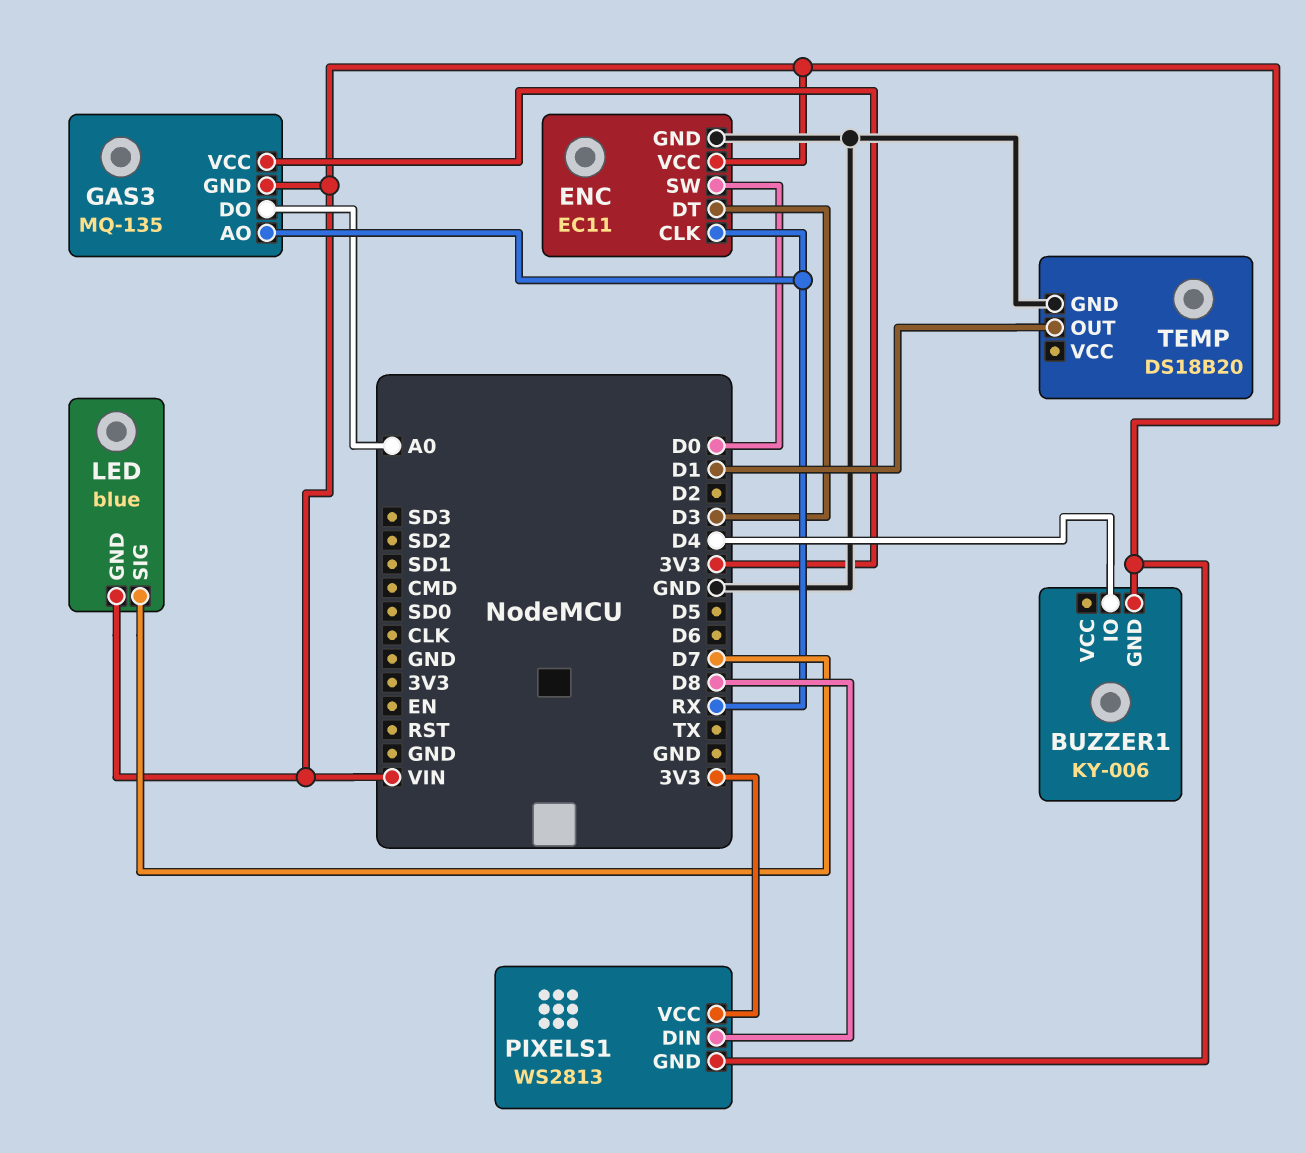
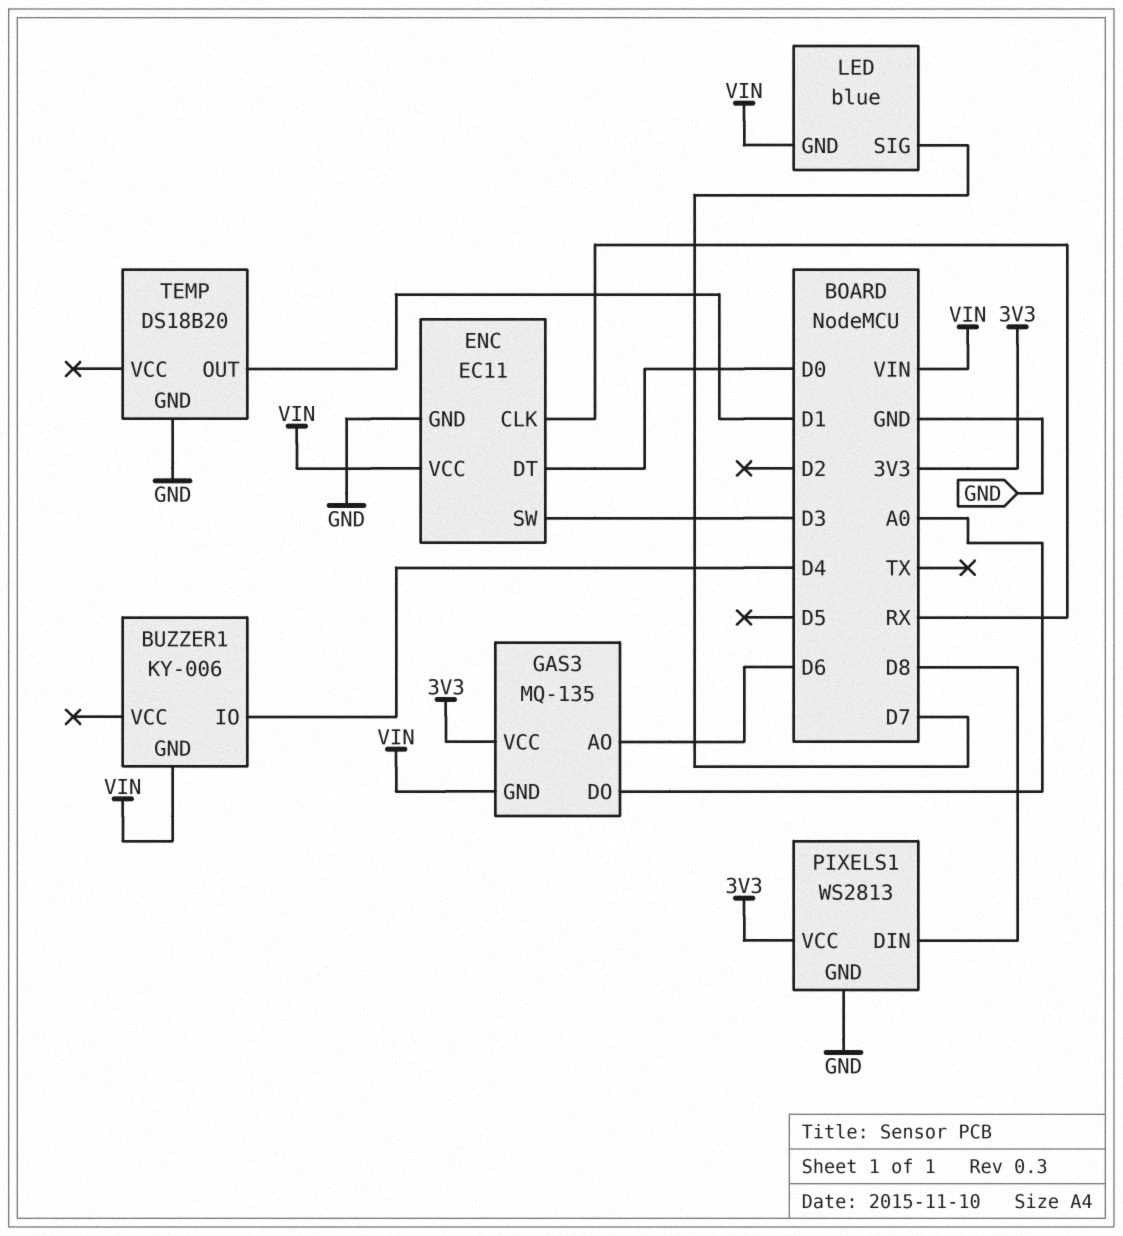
ENC pin DT: D3 -> D0
ENC pin SW: D0 -> D3
GAS3 pin AO: RX -> D6
PIXELS1 pin GND: VIN -> GND

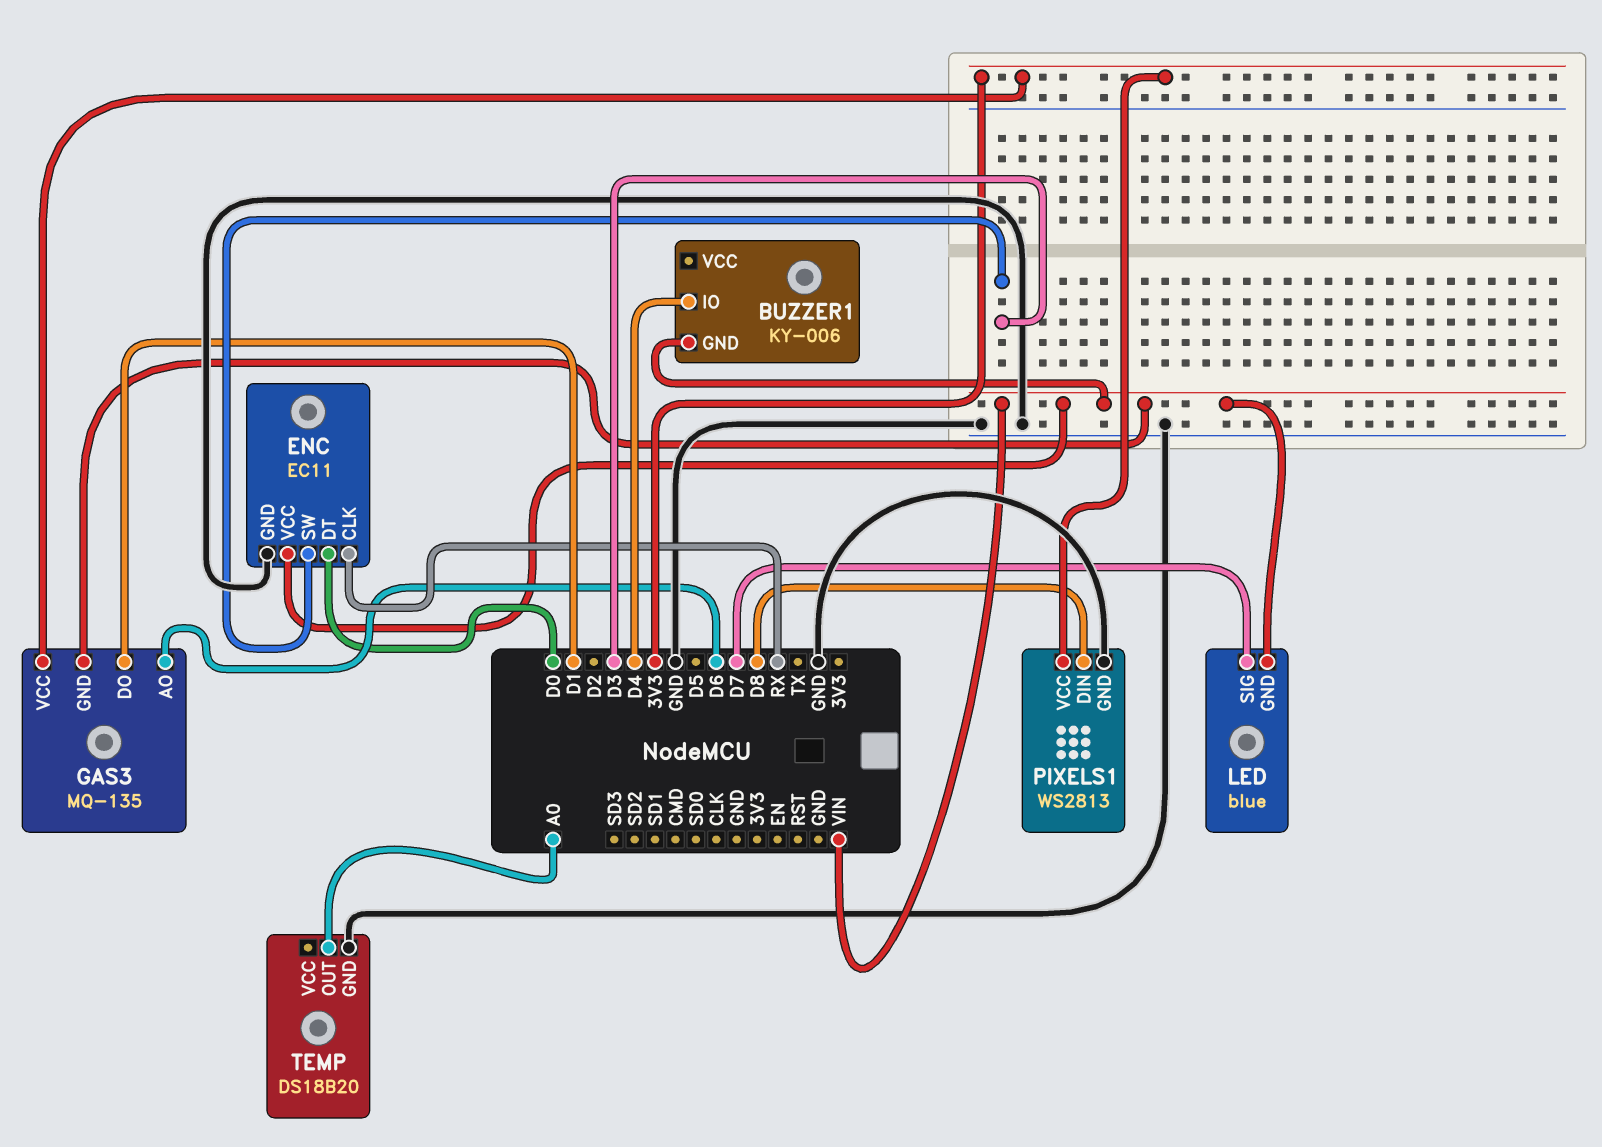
GAS3 pin DO: A0 -> D1
TEMP pin OUT: D1 -> A0

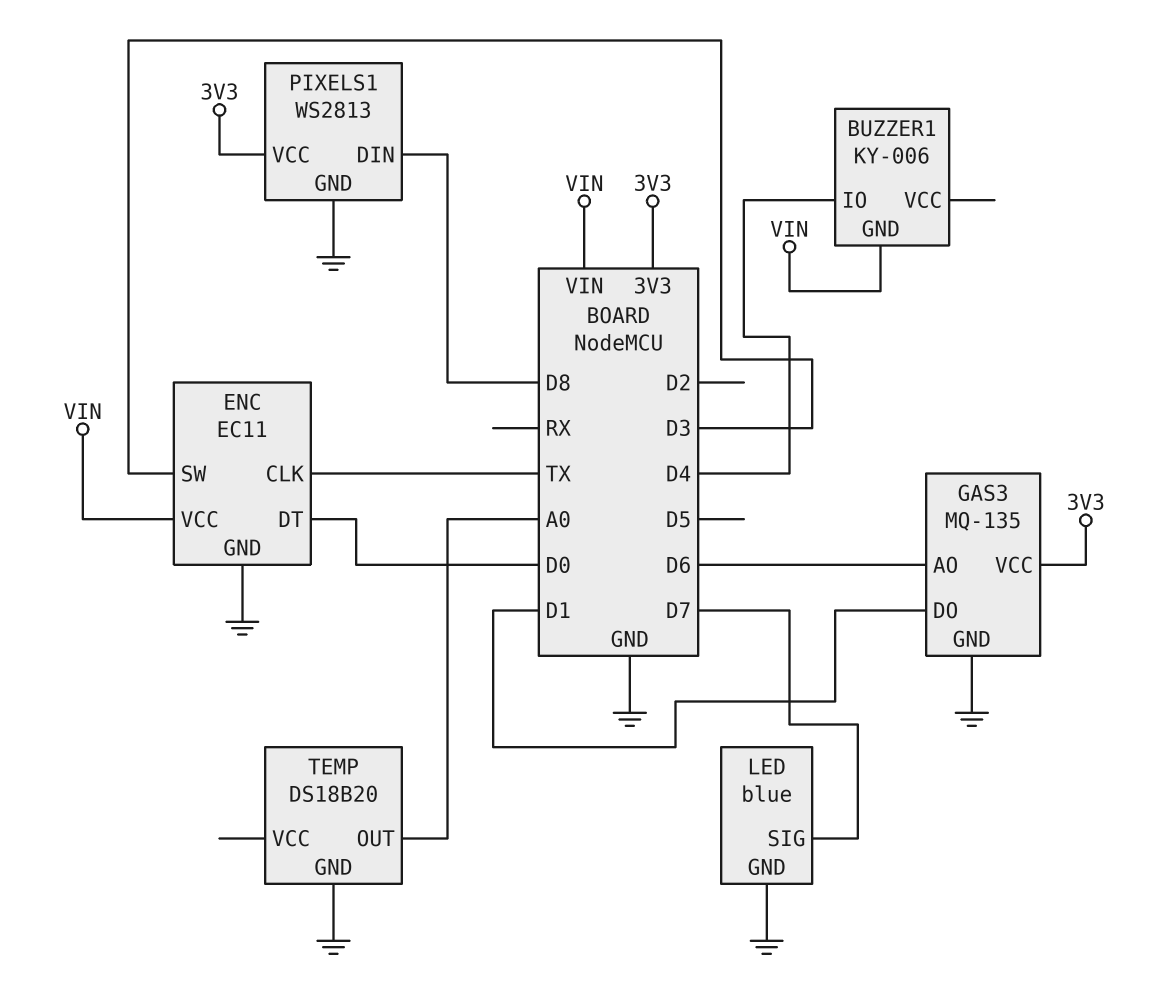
ENC pin CLK: RX -> TX
GAS3 pin GND: VIN -> GND
LED pin GND: VIN -> GND

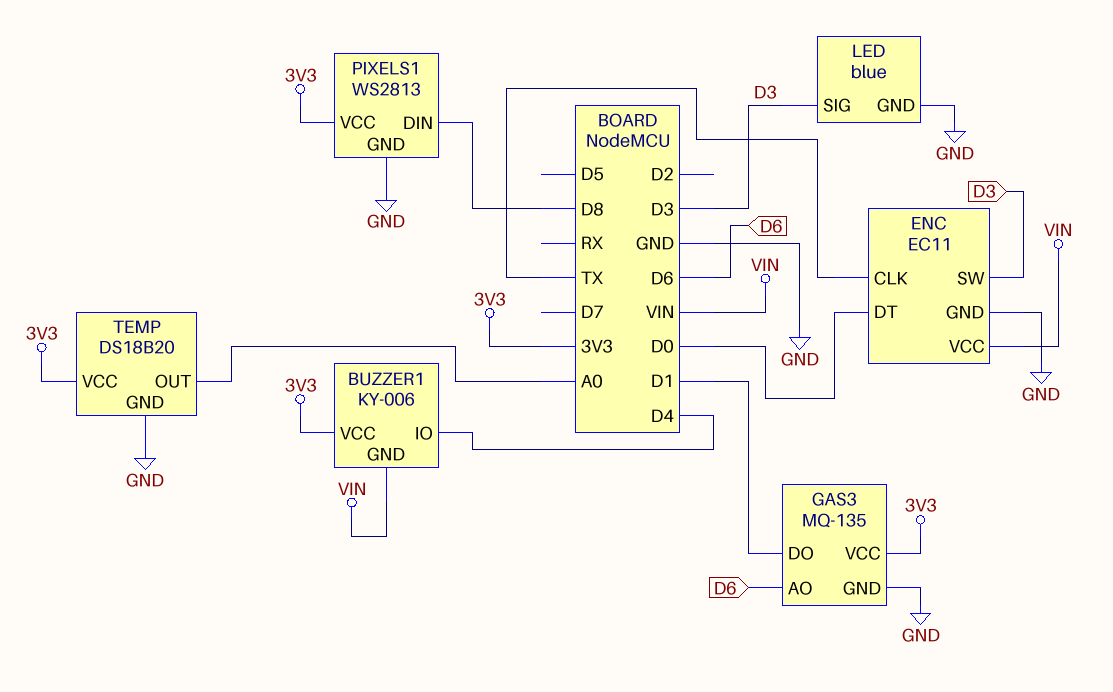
BUZZER1 pin VCC: none -> 3V3
LED pin SIG: D7 -> D3
TEMP pin VCC: none -> 3V3

